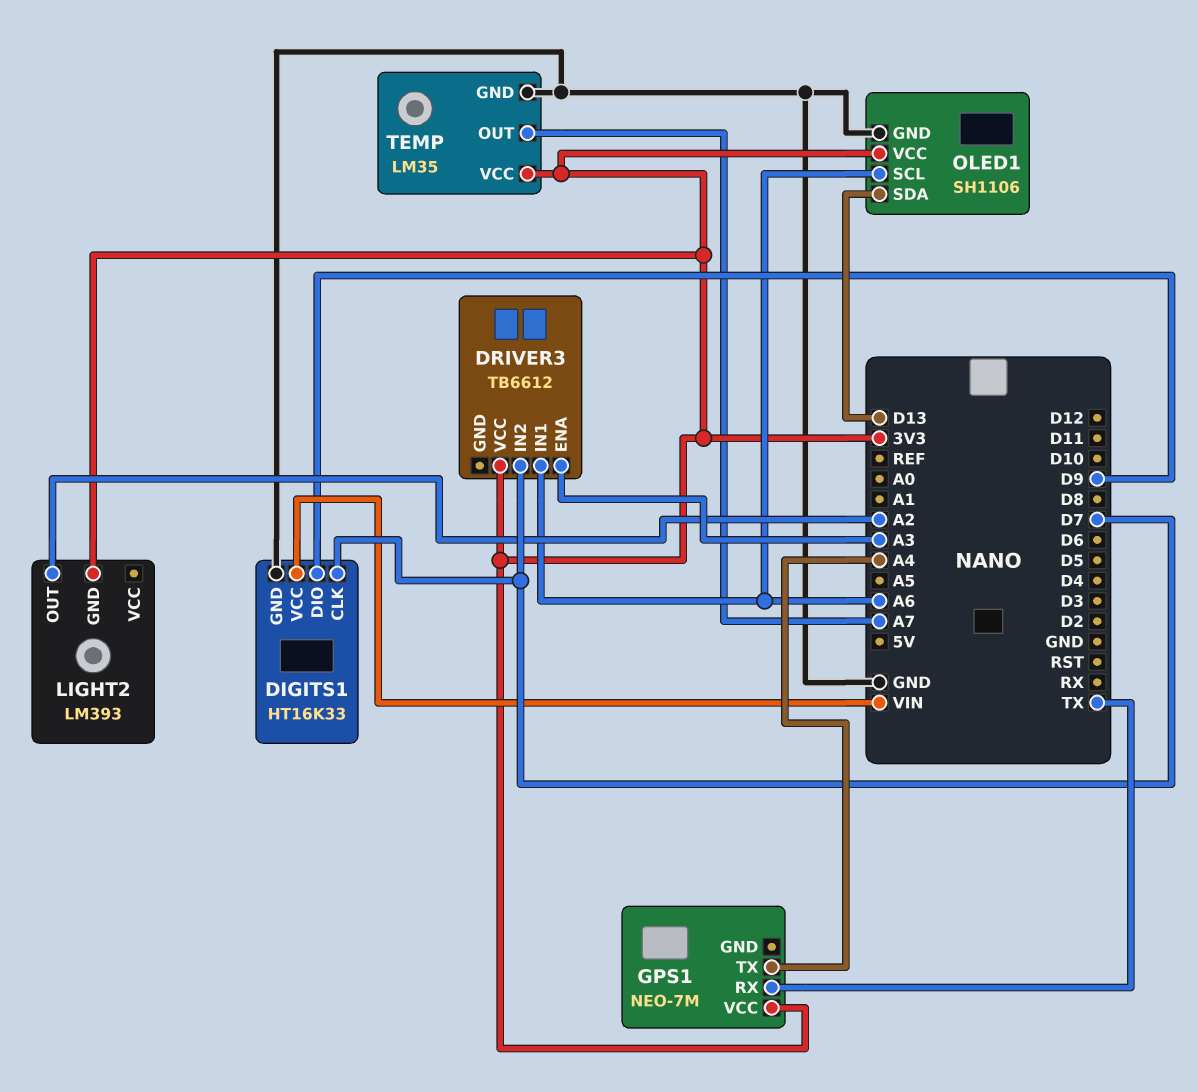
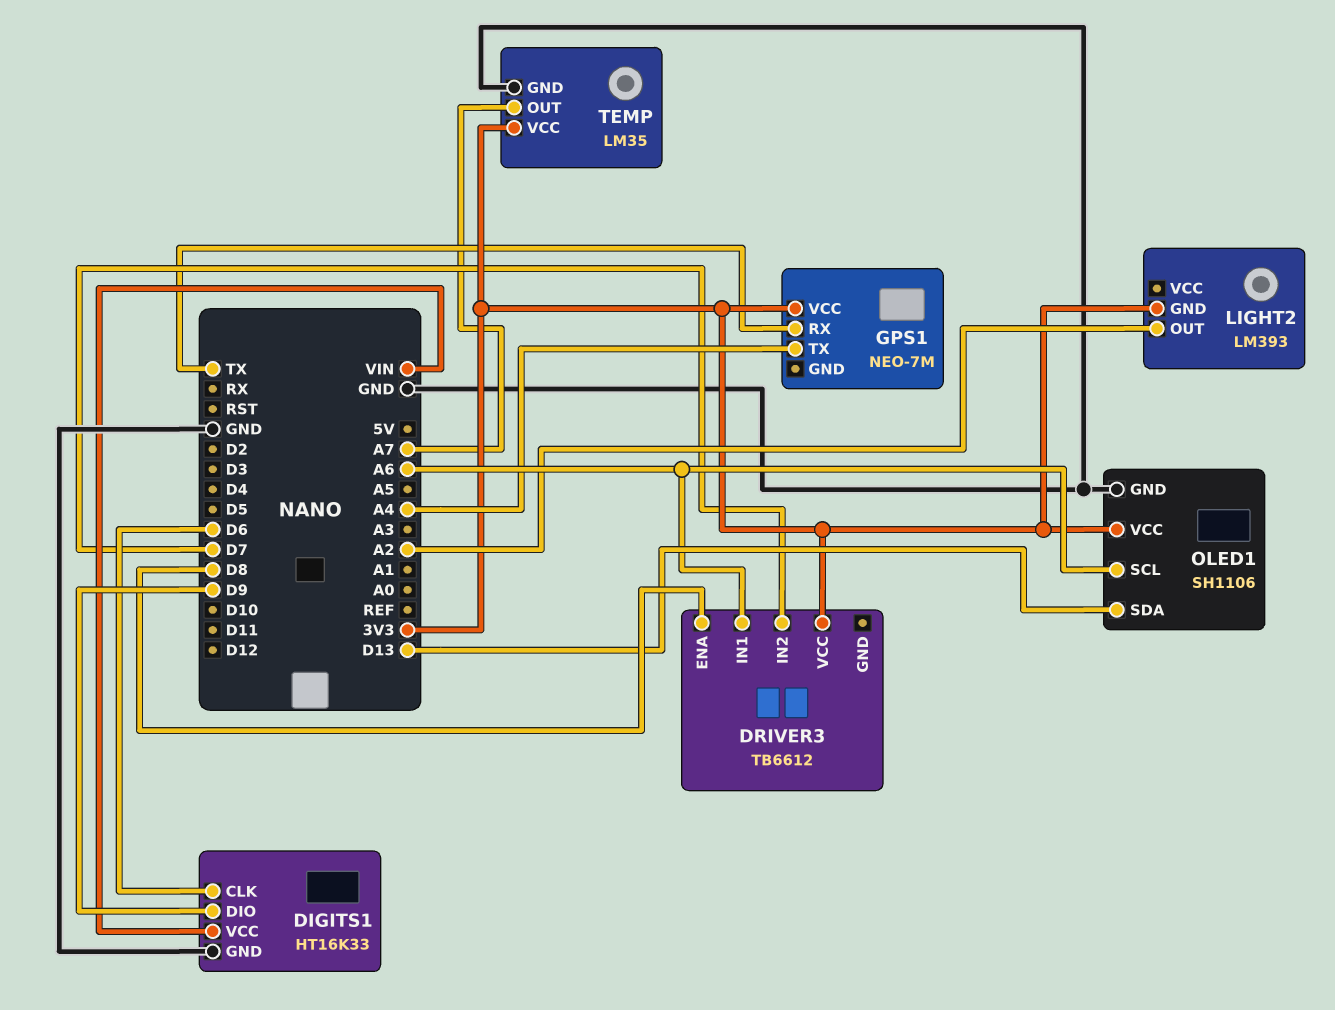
DIGITS1 pin CLK: D7 -> D6
DRIVER3 pin ENA: A3 -> D8

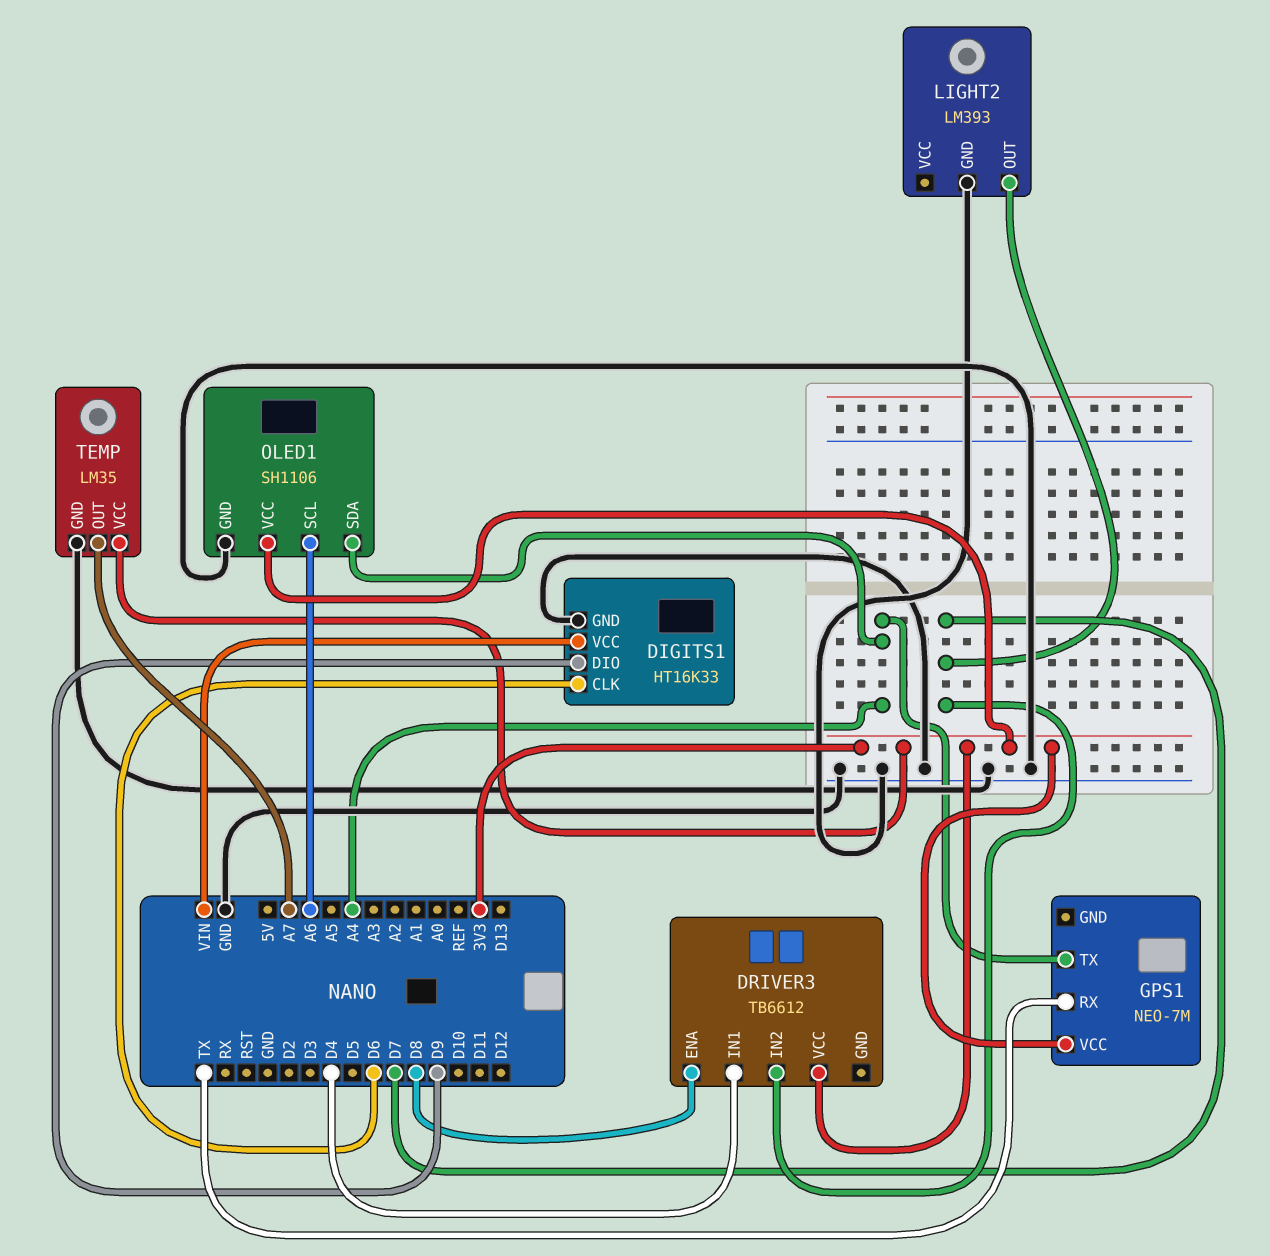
DRIVER3 pin IN1: A6 -> D4
LIGHT2 pin GND: 3V3 -> GND
LIGHT2 pin OUT: A2 -> D7
OLED1 pin SDA: D13 -> A4

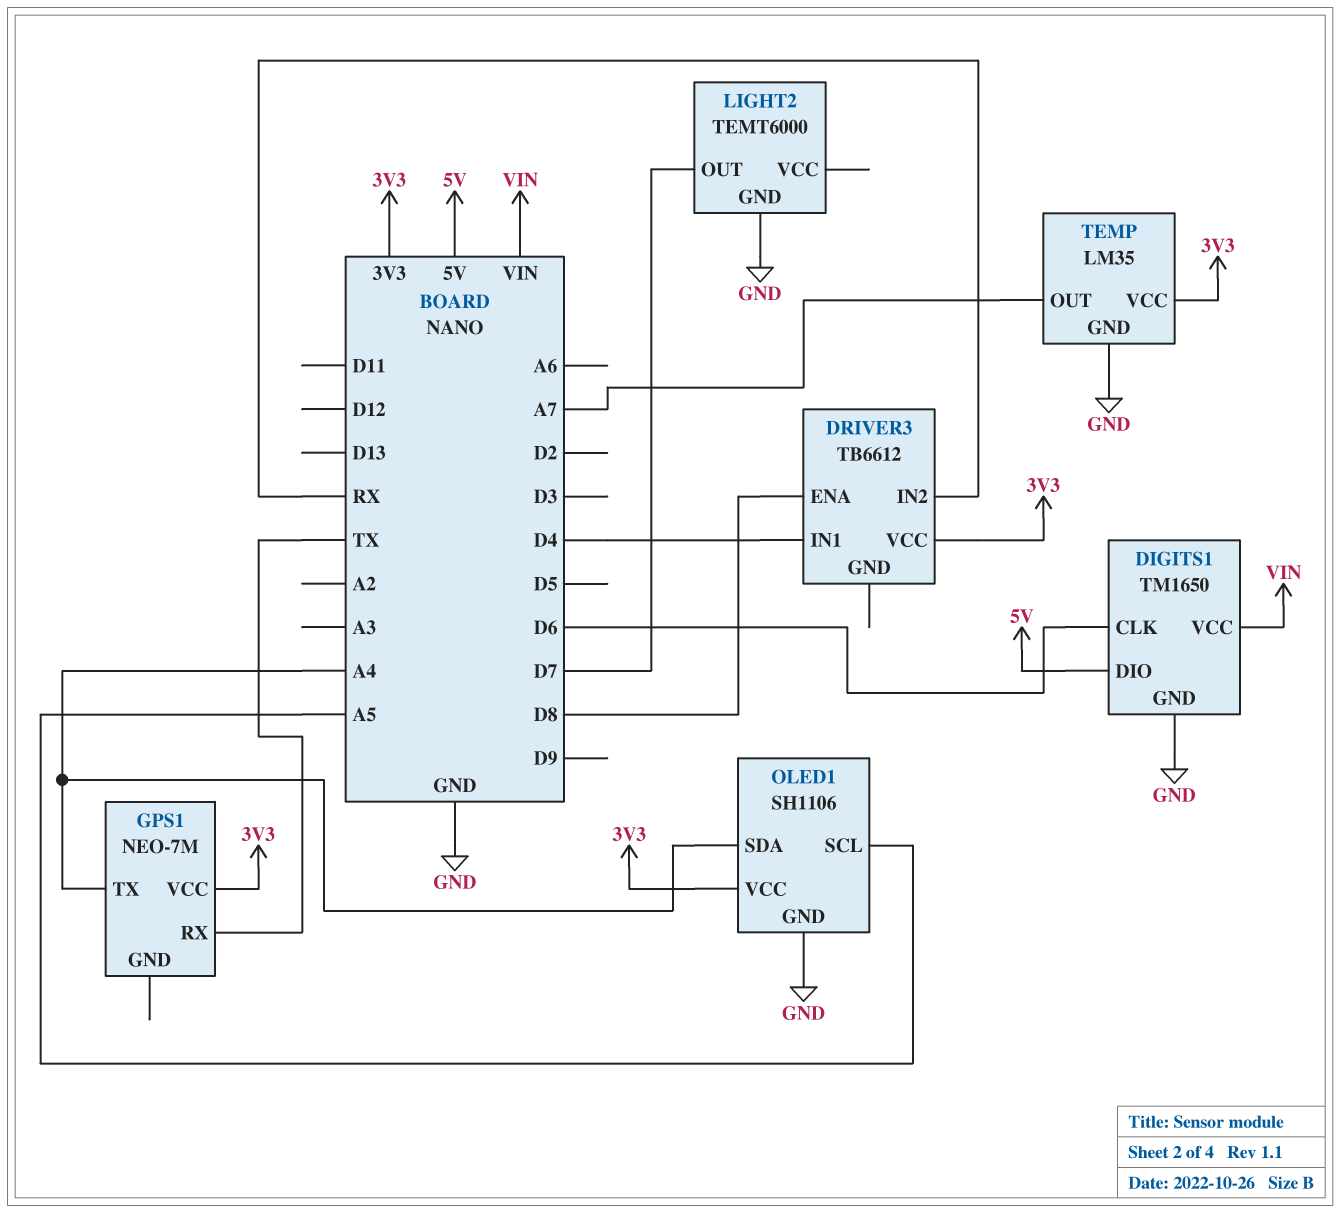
DIGITS1: HT16K33 -> TM1650
DIGITS1 pin DIO: D9 -> 5V
DRIVER3 pin IN2: D7 -> RX
LIGHT2: LM393 -> TEMT6000
OLED1 pin SCL: A6 -> A5

